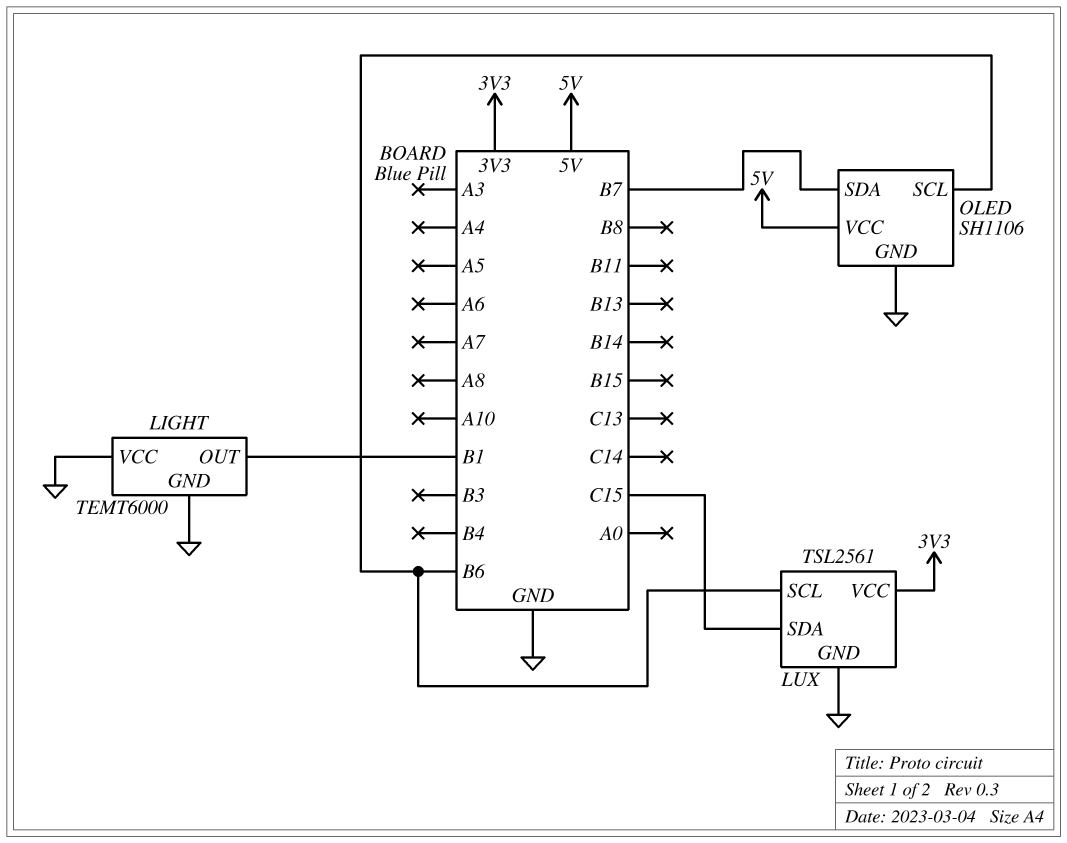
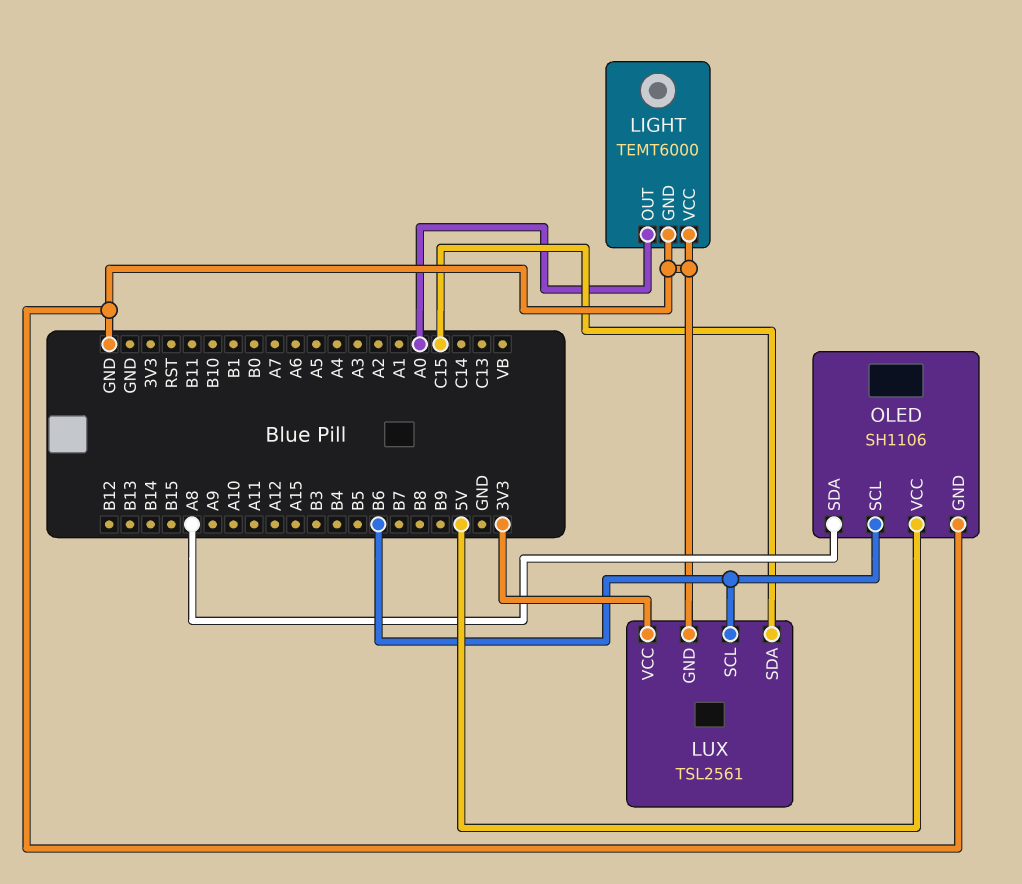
LIGHT pin OUT: B1 -> A0
OLED pin SDA: B7 -> A8

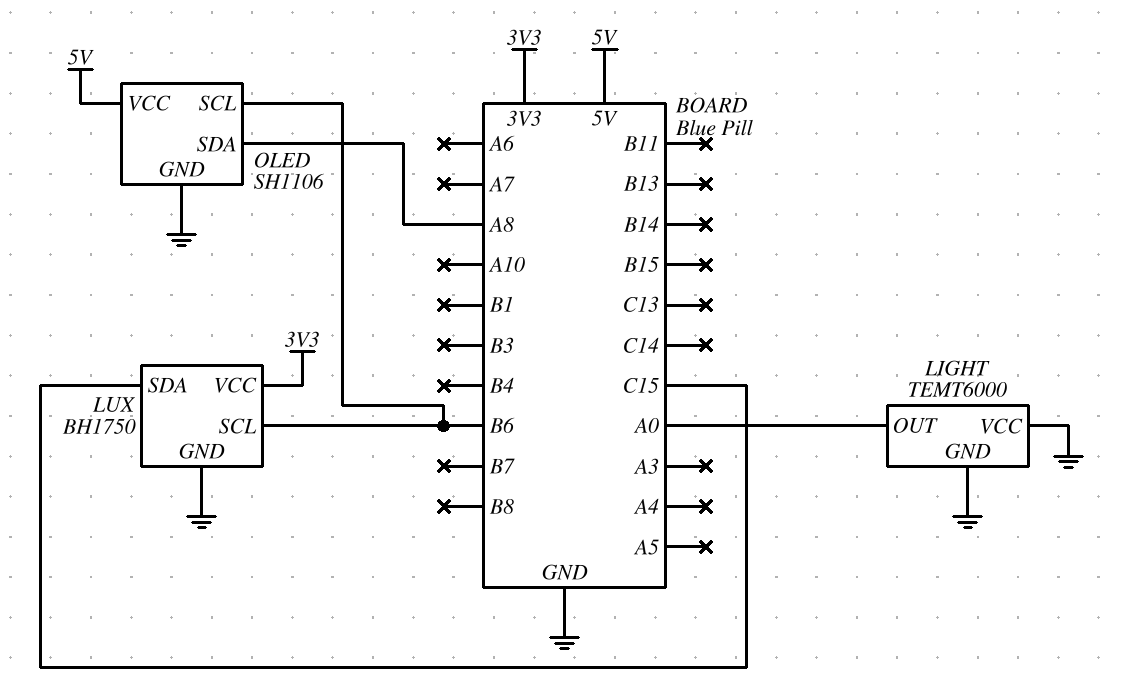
LUX: TSL2561 -> BH1750

